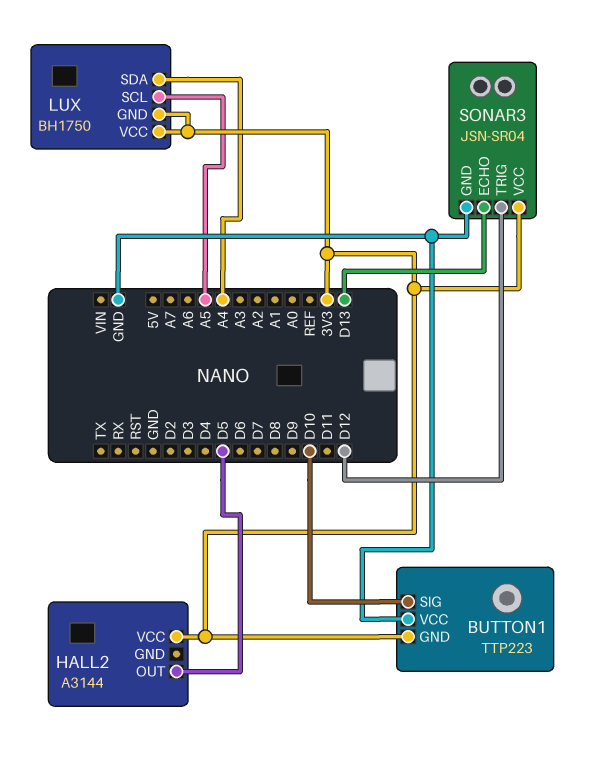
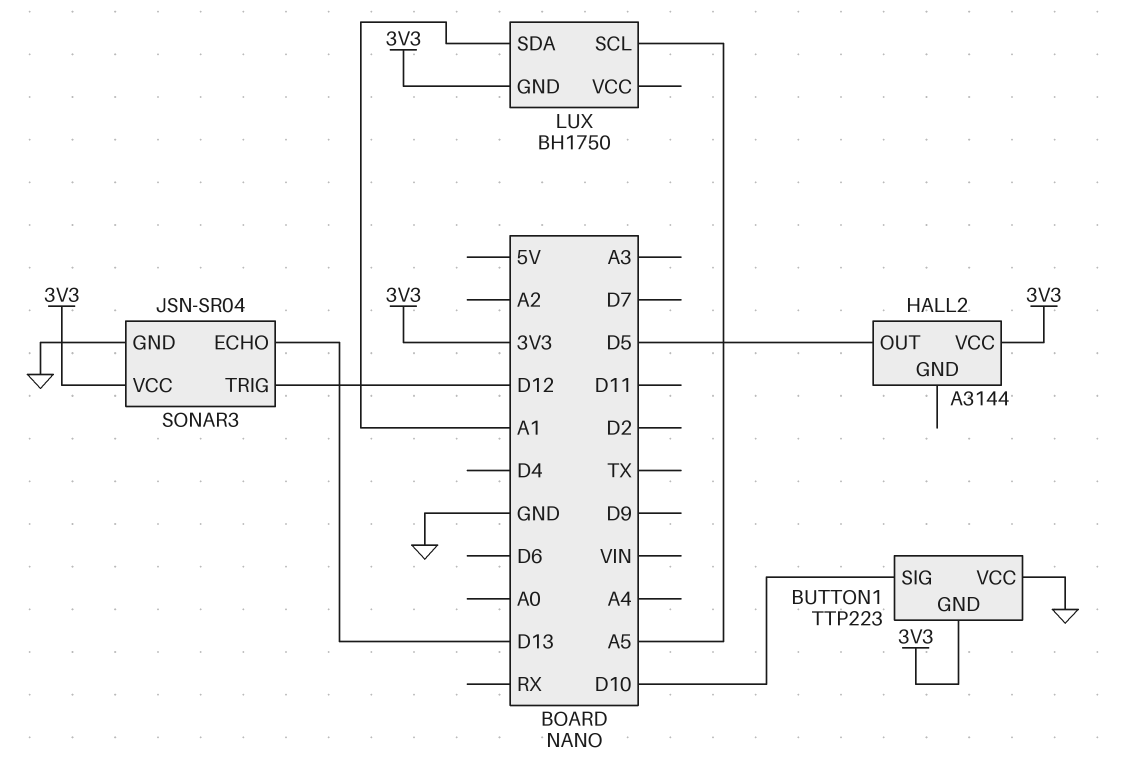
LUX pin SDA: A4 -> A1
LUX pin VCC: 3V3 -> none

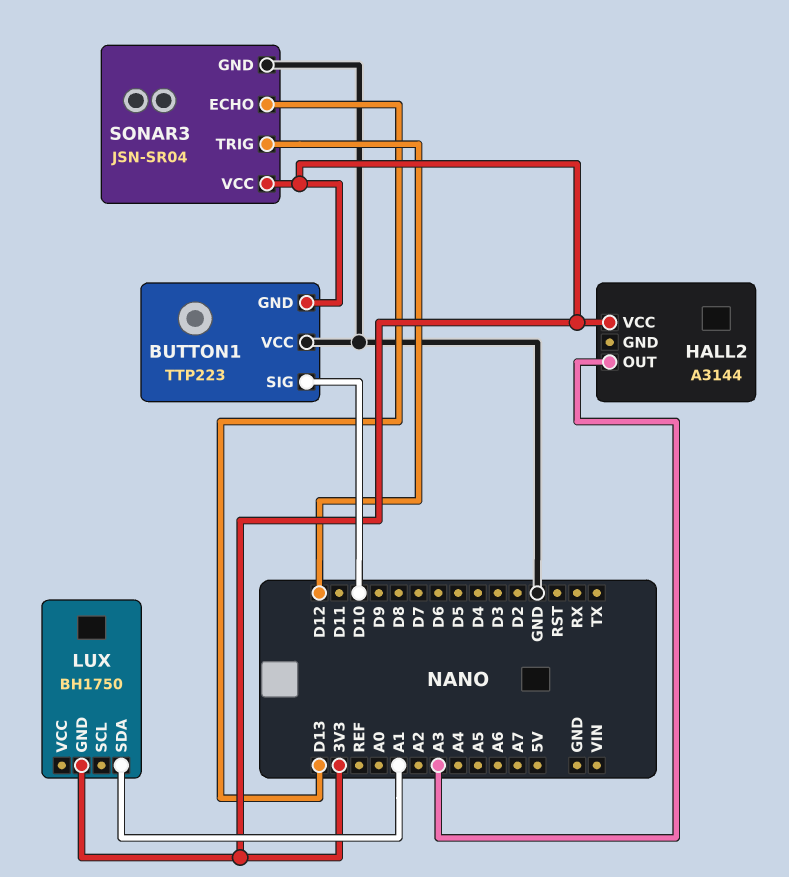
HALL2 pin OUT: D5 -> A3
LUX pin SCL: A5 -> none

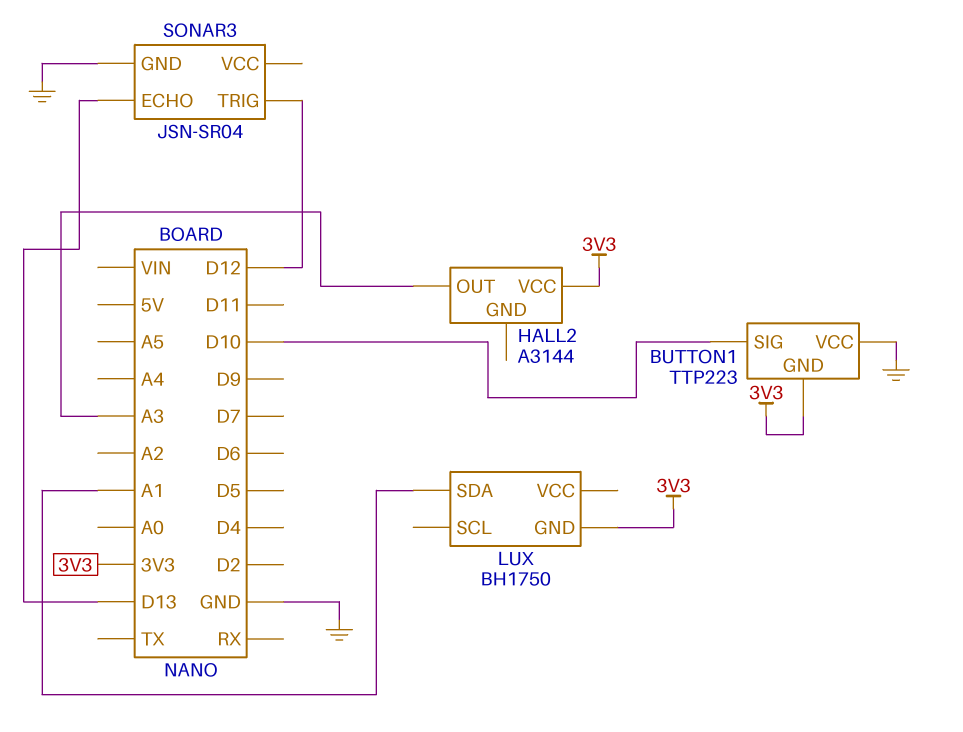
SONAR3 pin VCC: 3V3 -> none

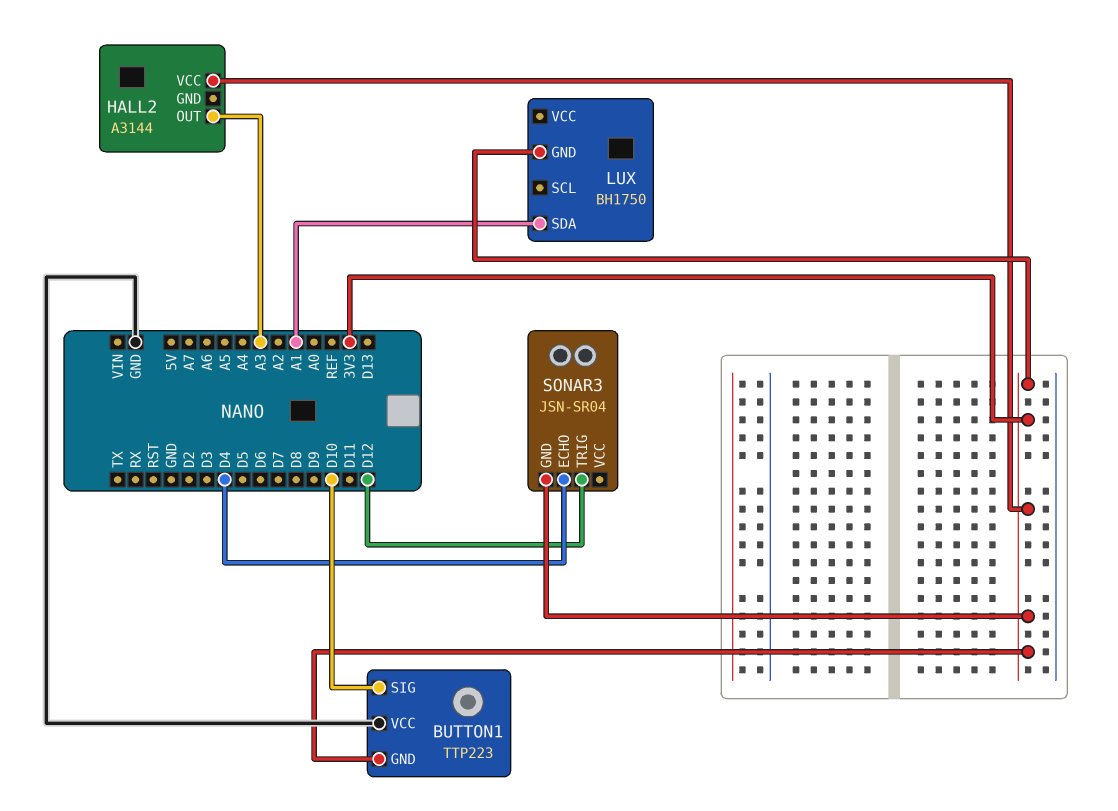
SONAR3 pin ECHO: D13 -> D4
SONAR3 pin GND: GND -> 3V3

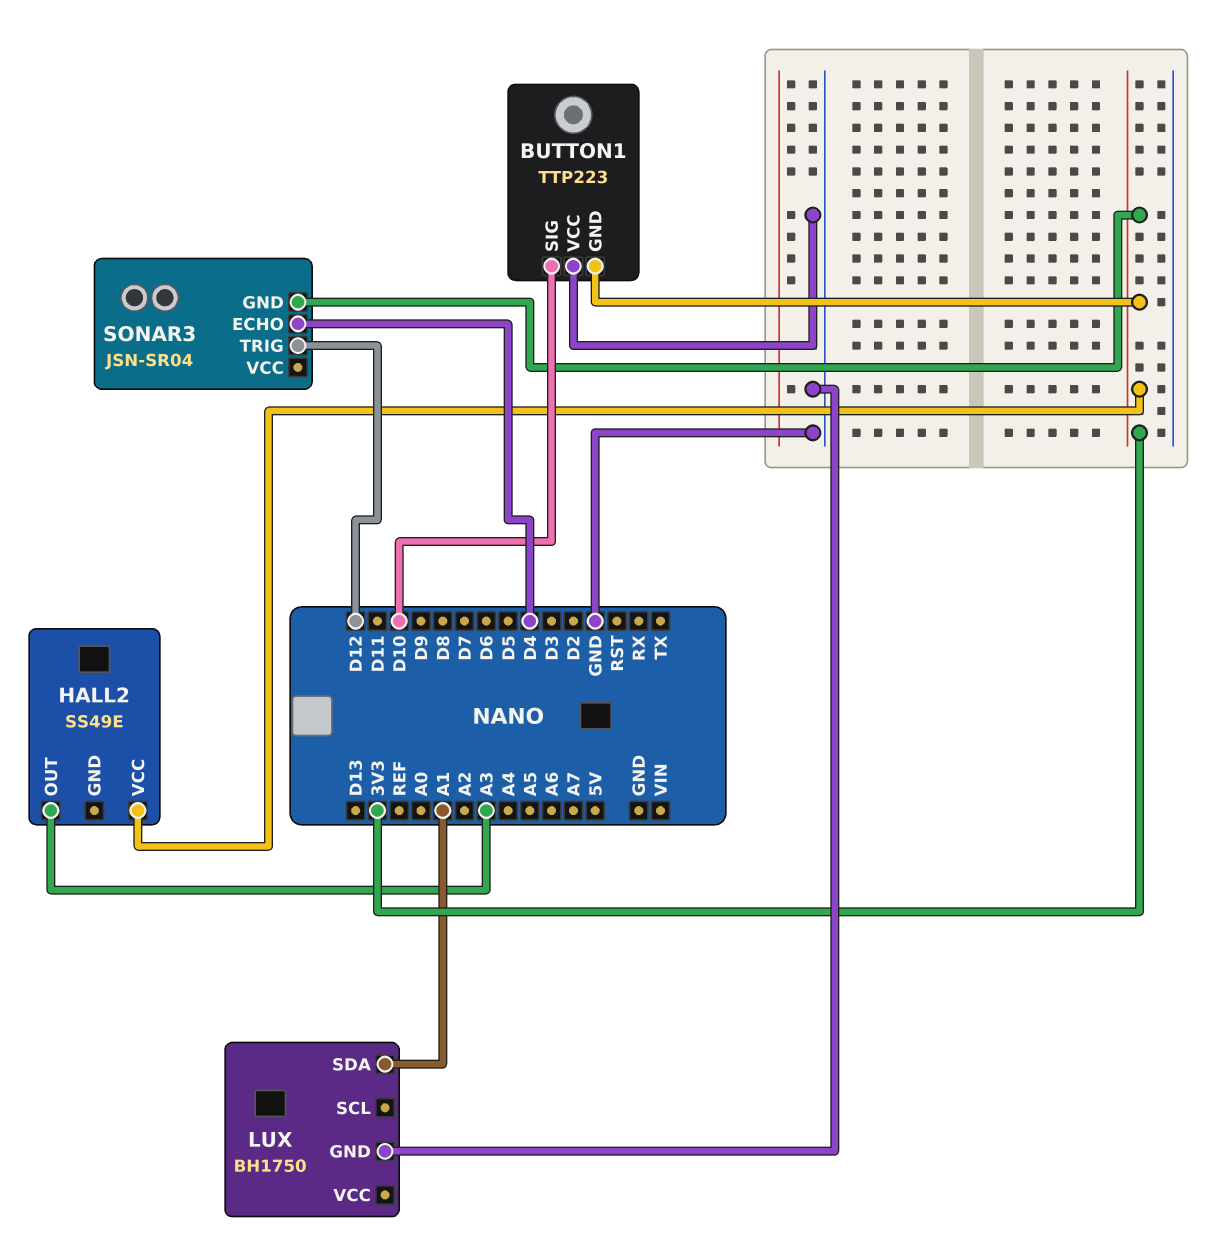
HALL2: A3144 -> SS49E
LUX pin GND: 3V3 -> GND

